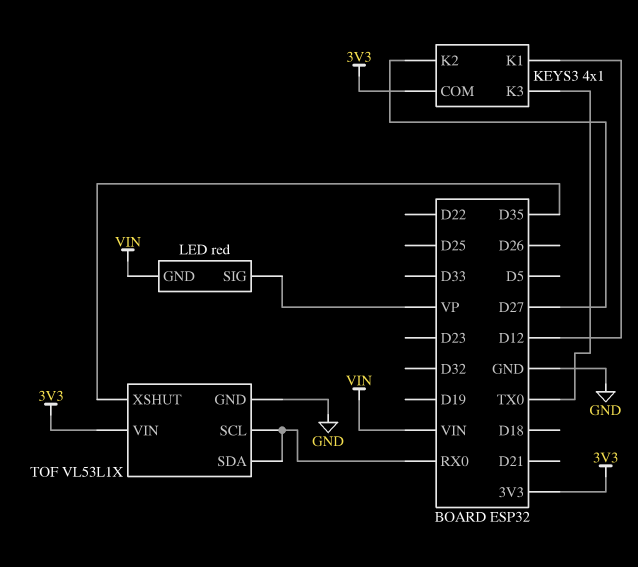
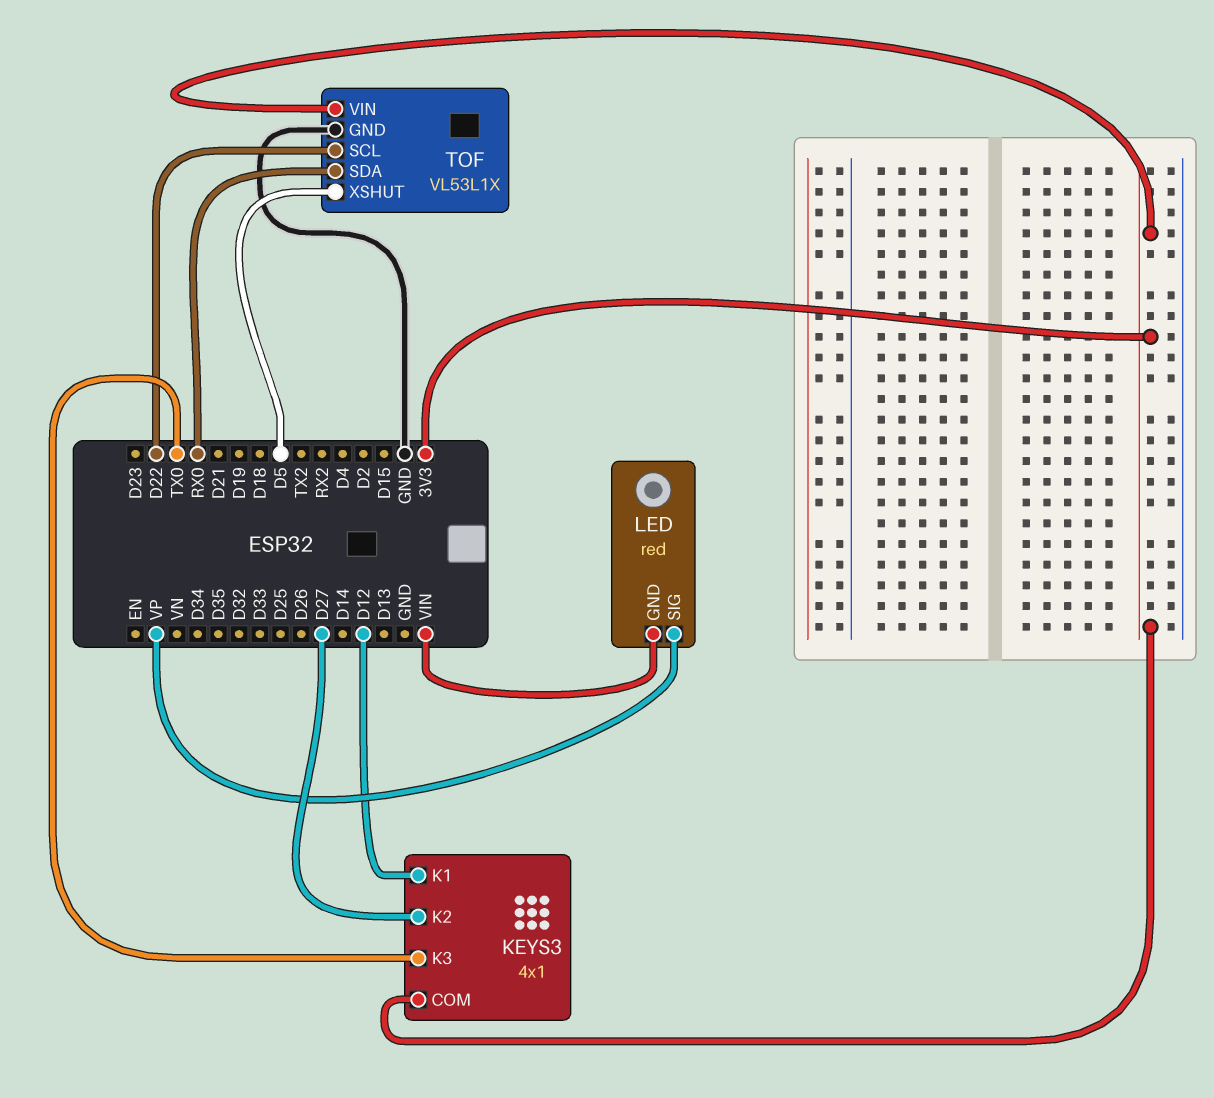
TOF pin SCL: RX0 -> D22
TOF pin XSHUT: D35 -> D5

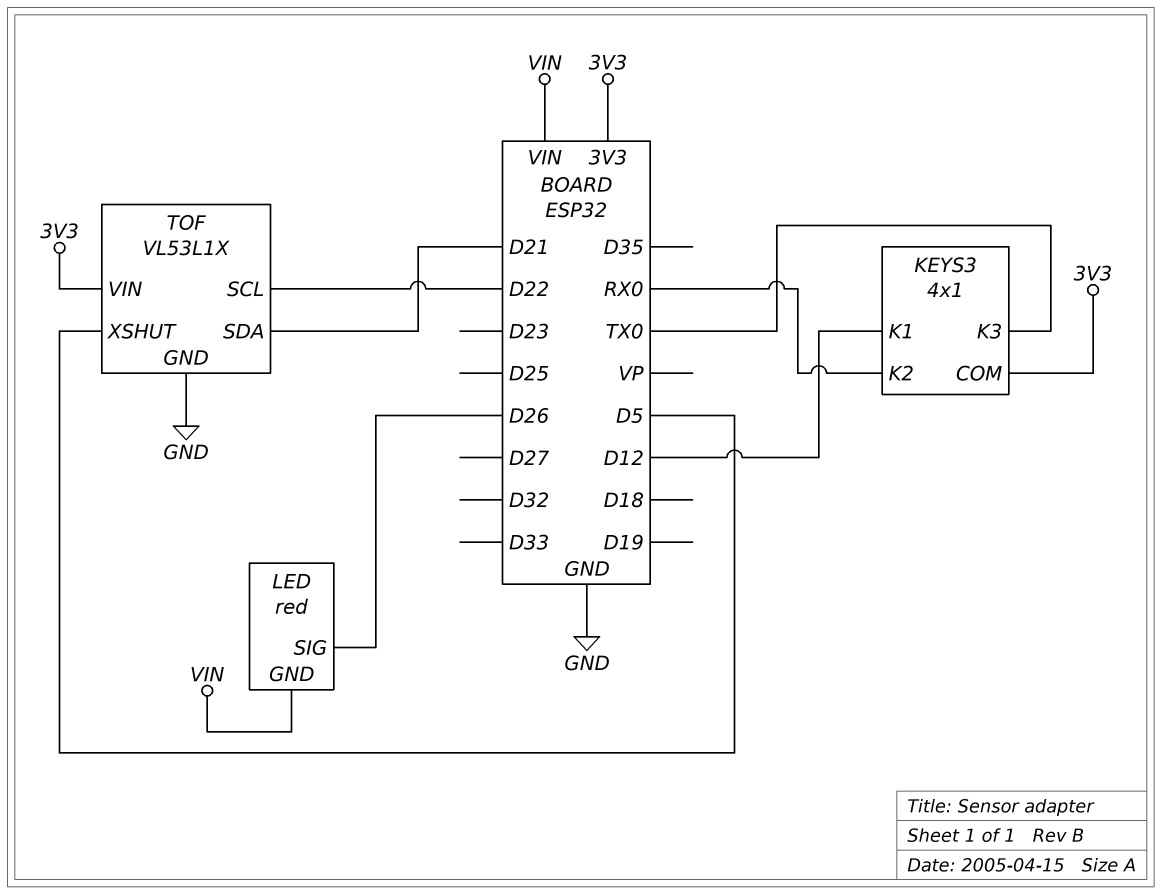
KEYS3 pin K2: D27 -> RX0
LED pin SIG: VP -> D26
TOF pin SDA: RX0 -> D21

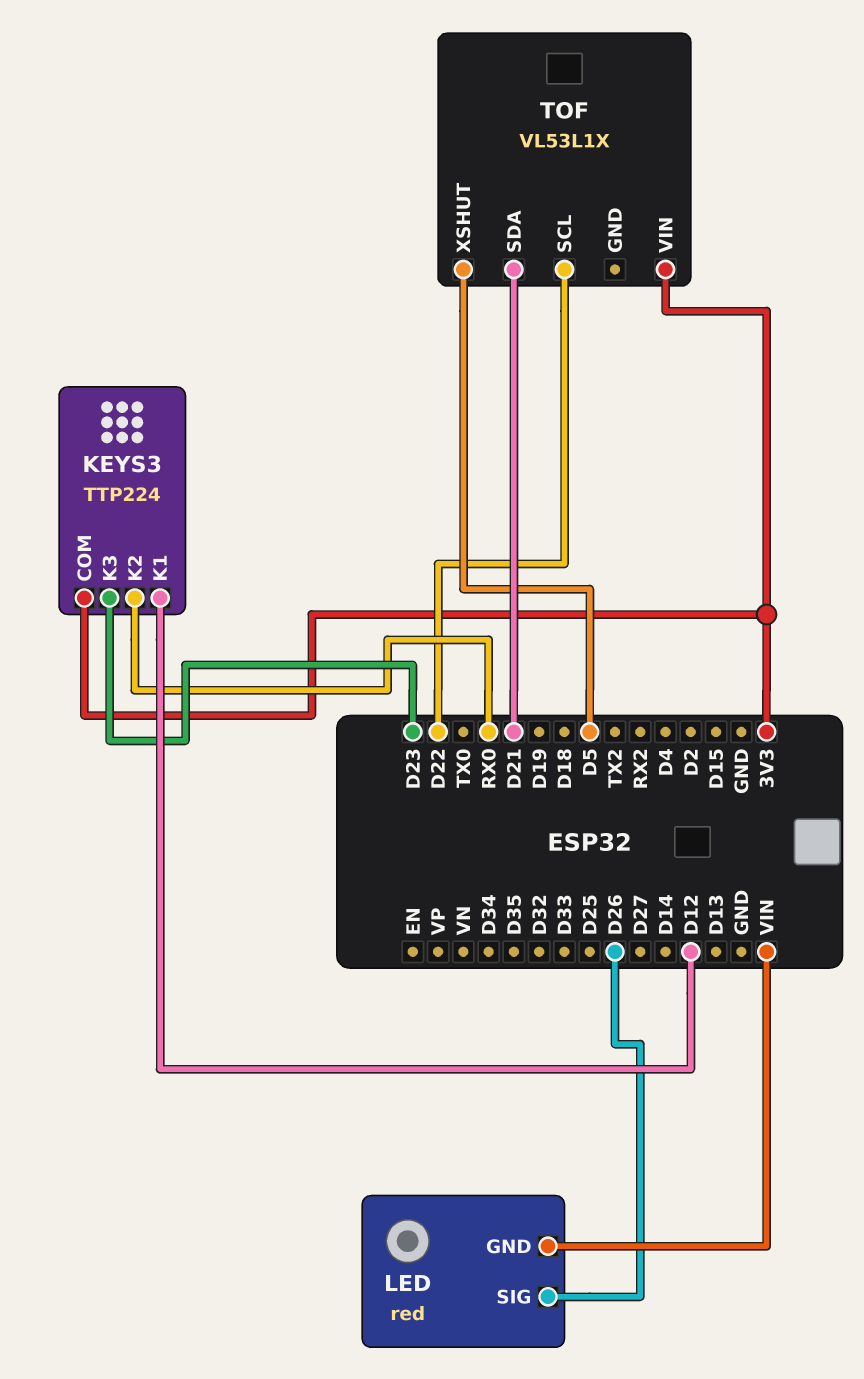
KEYS3: 4x1 -> TTP224
KEYS3 pin K3: TX0 -> D23
TOF pin GND: GND -> none

